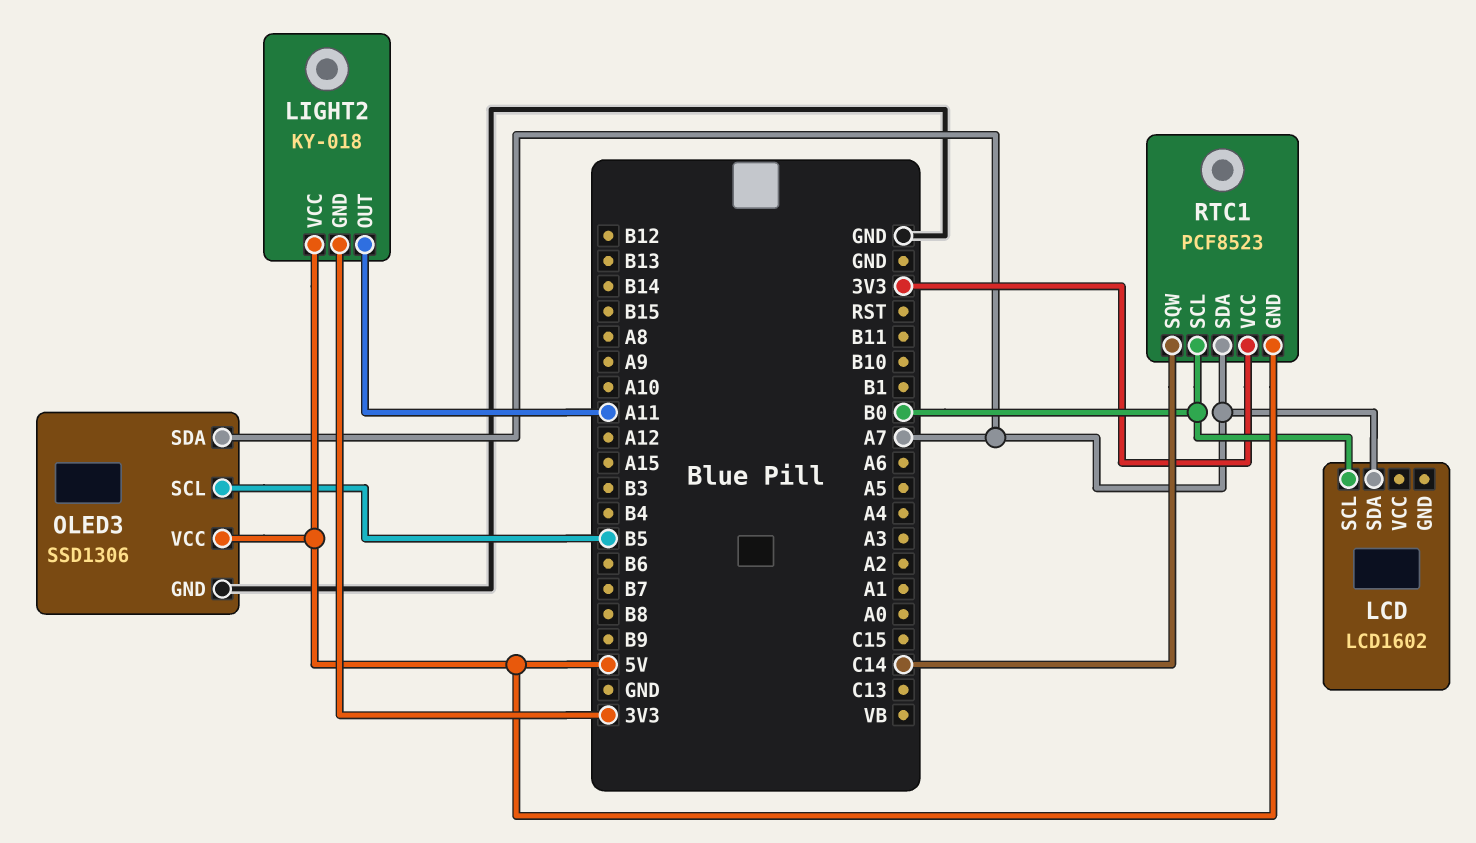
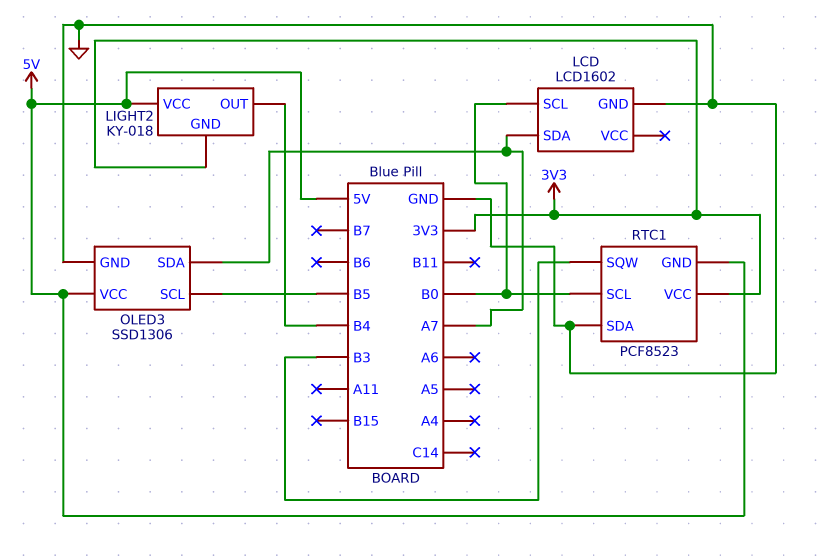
LCD pin GND: none -> GND
LIGHT2 pin OUT: A11 -> B4
RTC1 pin SDA: A7 -> GND
RTC1 pin SQW: C14 -> B3

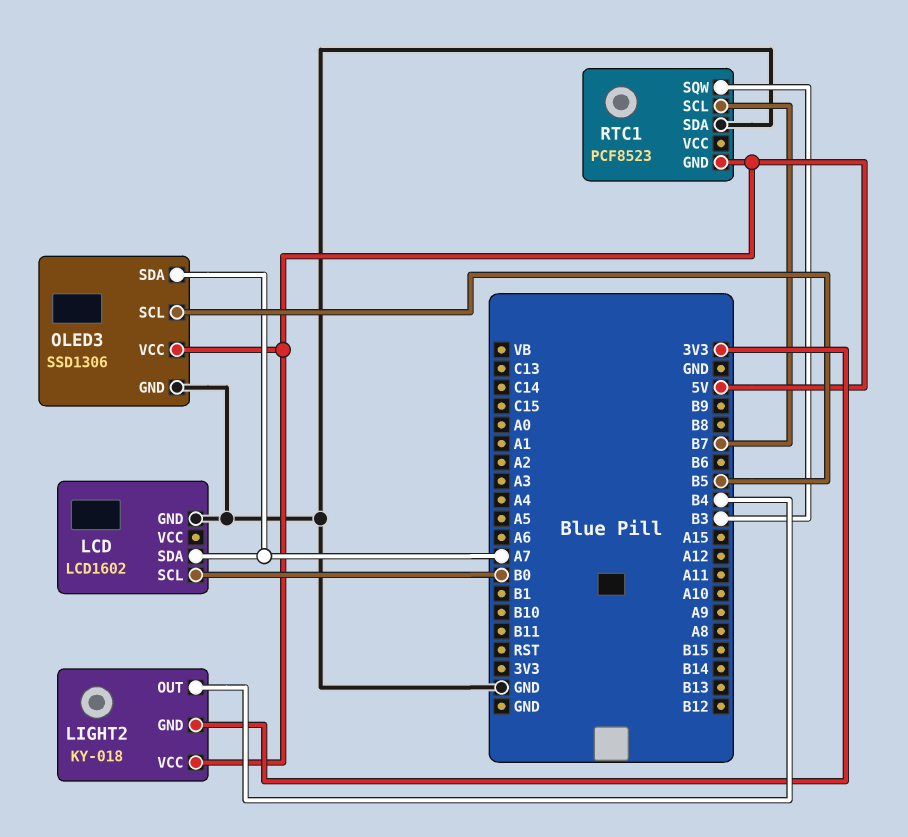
RTC1 pin SCL: B0 -> B7
RTC1 pin VCC: 3V3 -> none

